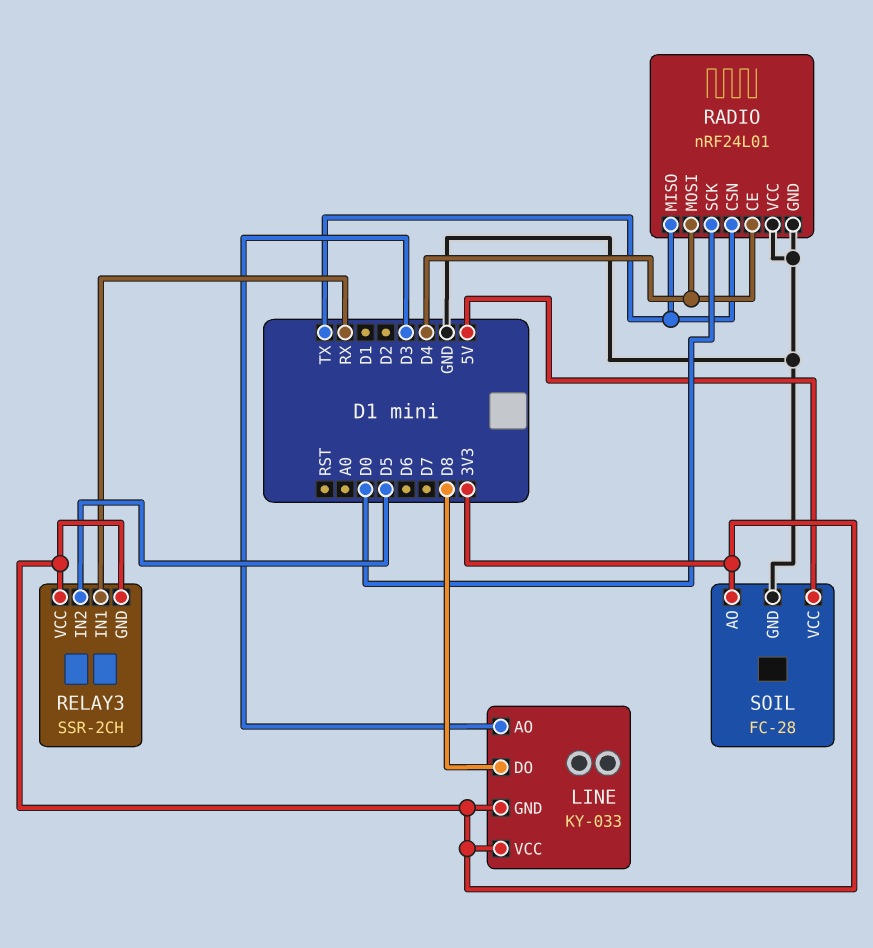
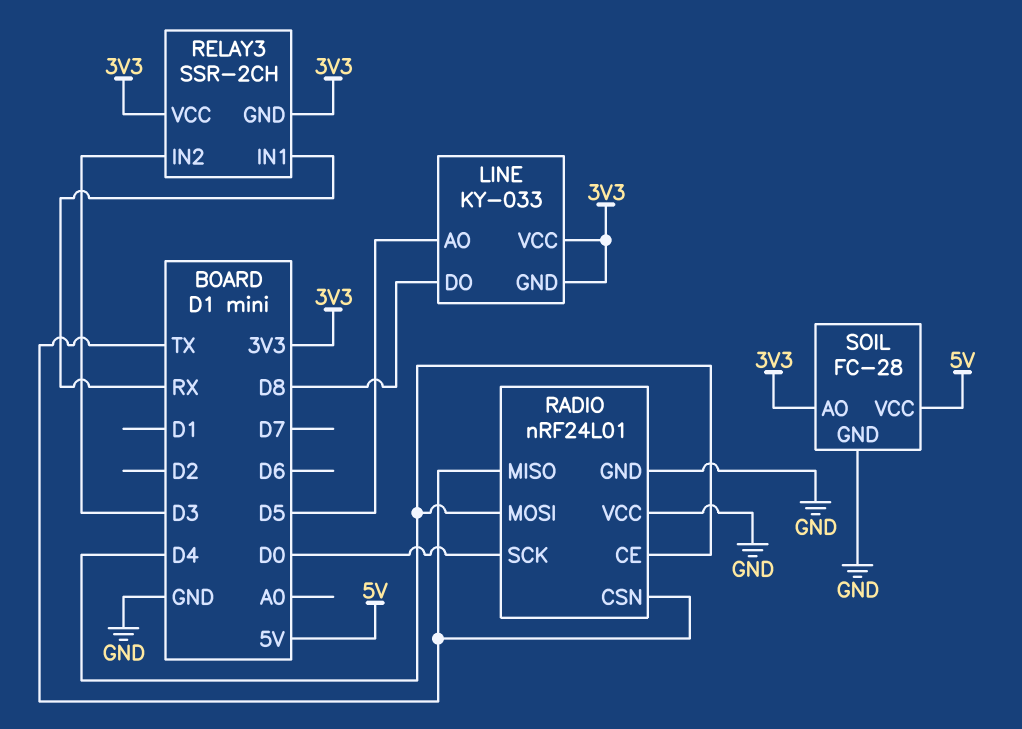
LINE pin AO: D3 -> D5
RELAY3 pin IN2: D5 -> D3

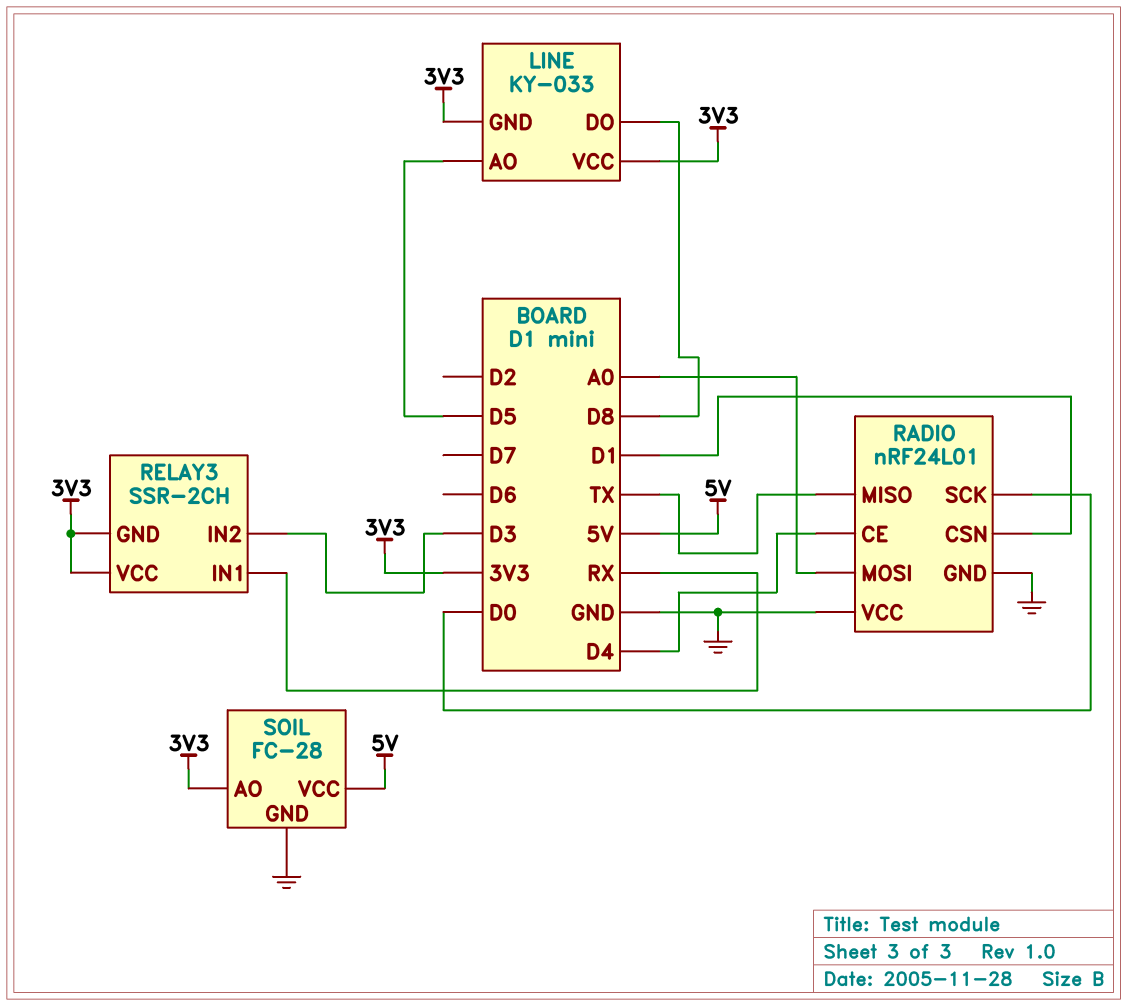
RADIO pin CSN: TX -> D1
RADIO pin MOSI: D4 -> A0

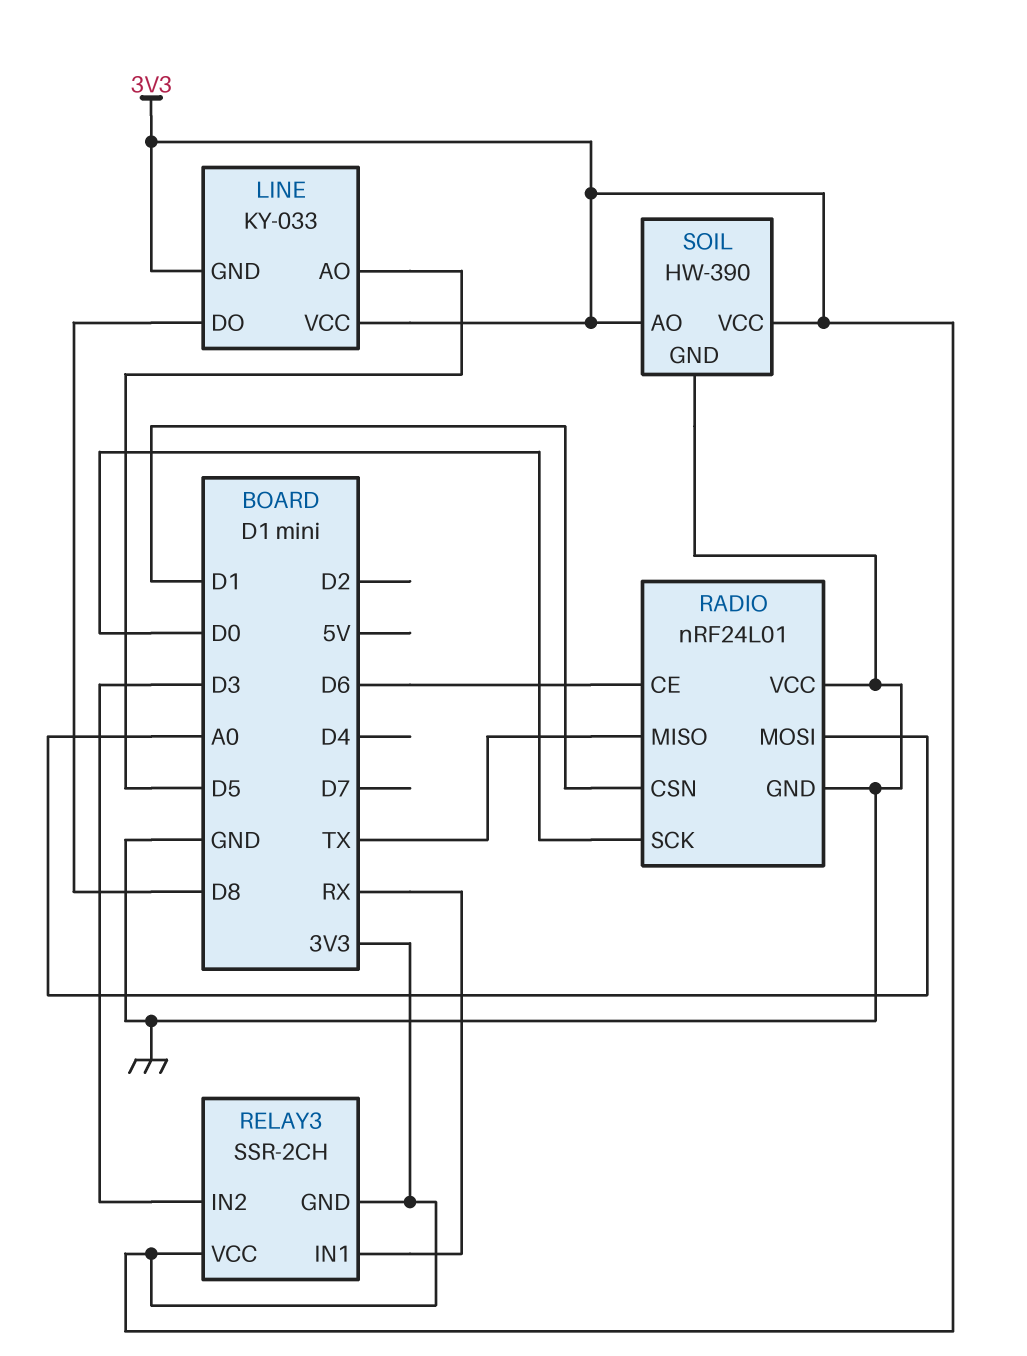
RADIO pin CE: D4 -> D6
SOIL: FC-28 -> HW-390
SOIL pin VCC: 5V -> 3V3

